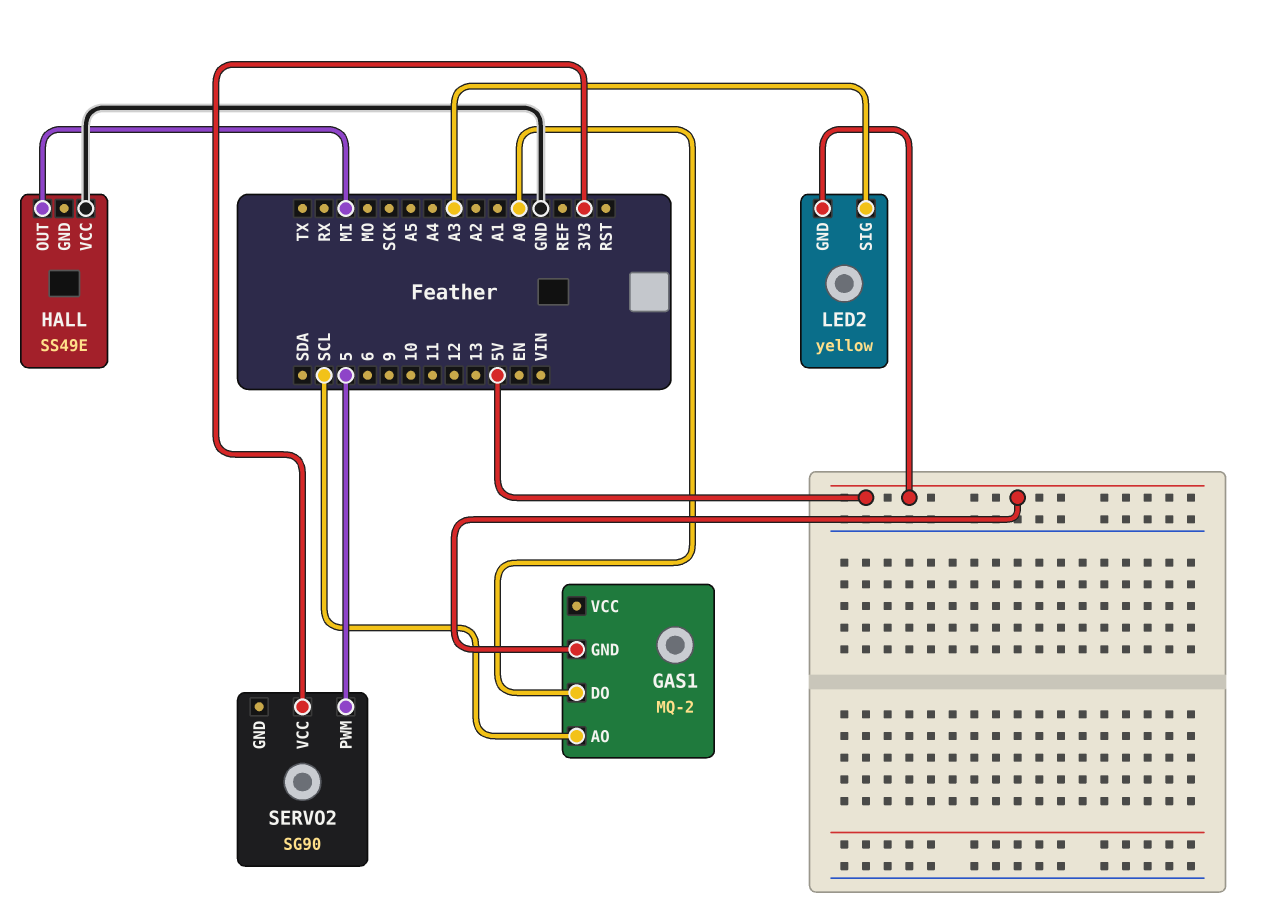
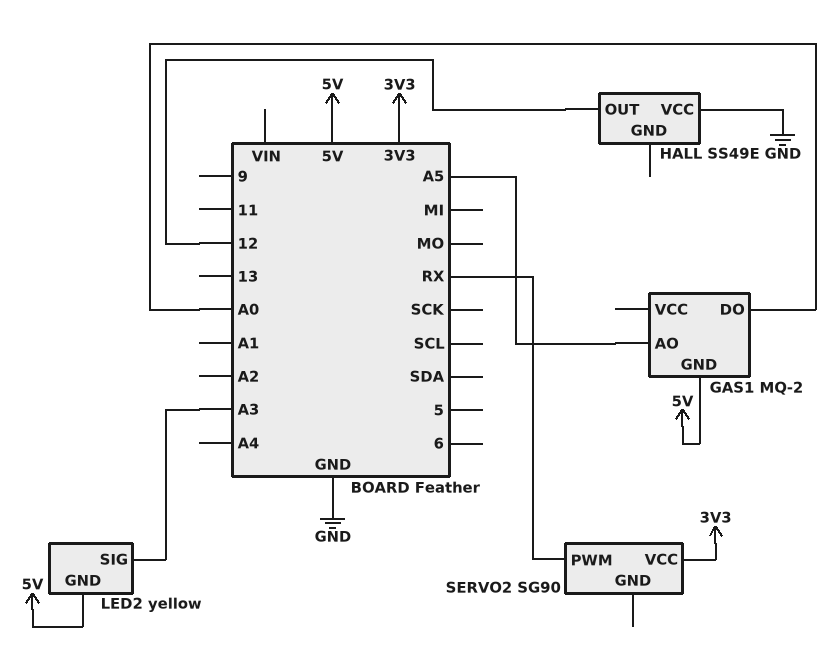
GAS1 pin AO: SCL -> A5
HALL pin OUT: MI -> 12
SERVO2 pin PWM: 5 -> RX

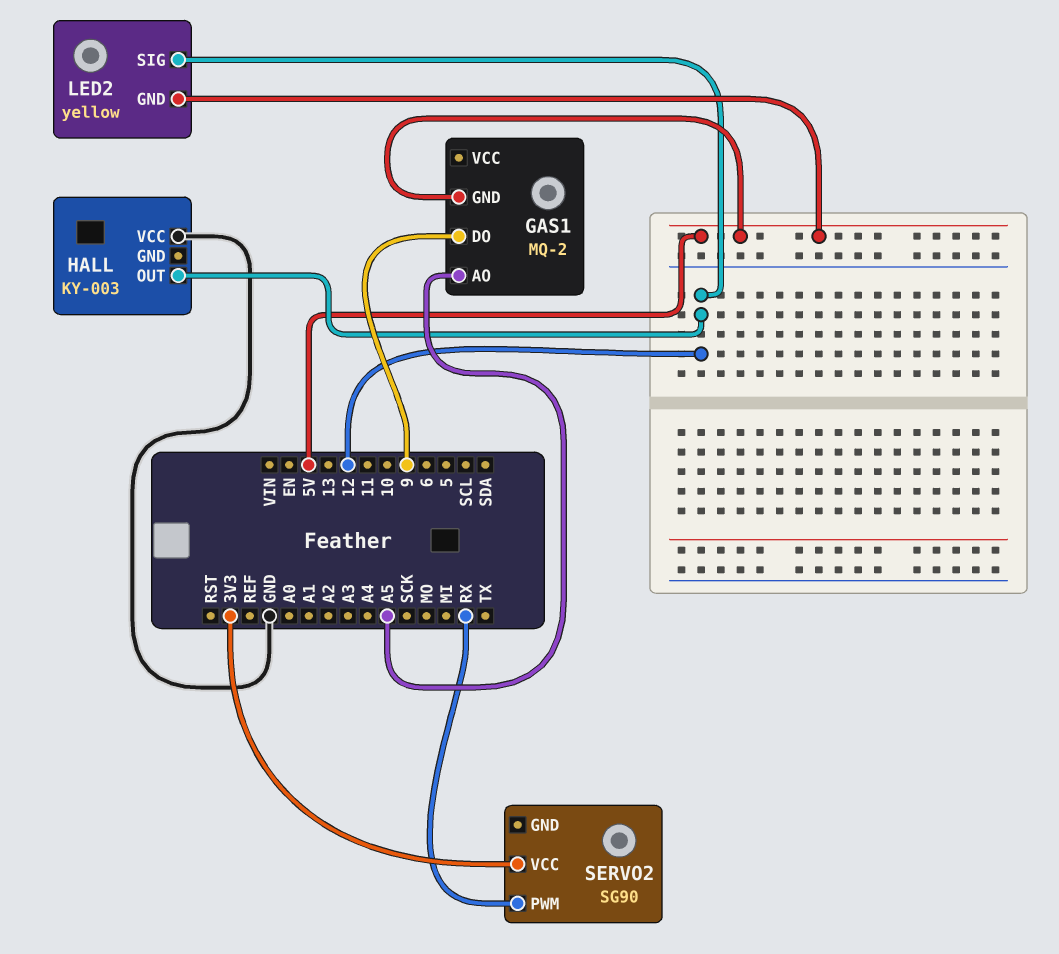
GAS1 pin DO: A0 -> 9
HALL: SS49E -> KY-003
LED2 pin SIG: A3 -> 12

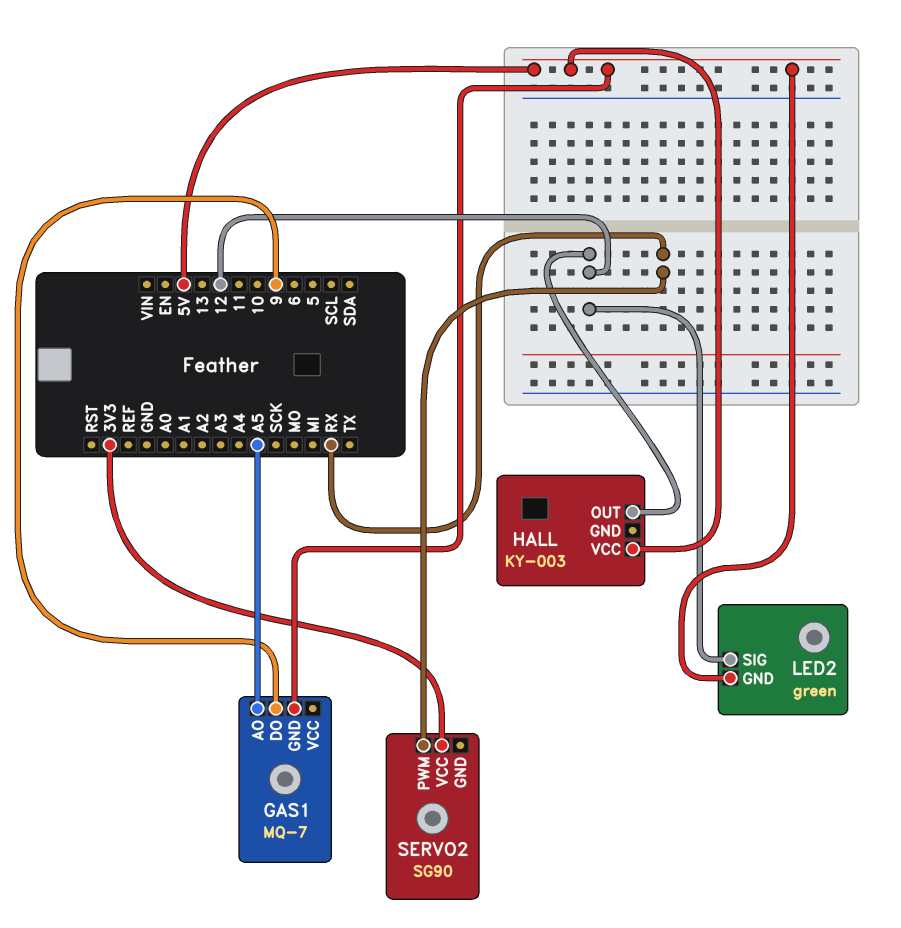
GAS1: MQ-2 -> MQ-7
HALL pin VCC: GND -> 5V
LED2: yellow -> green

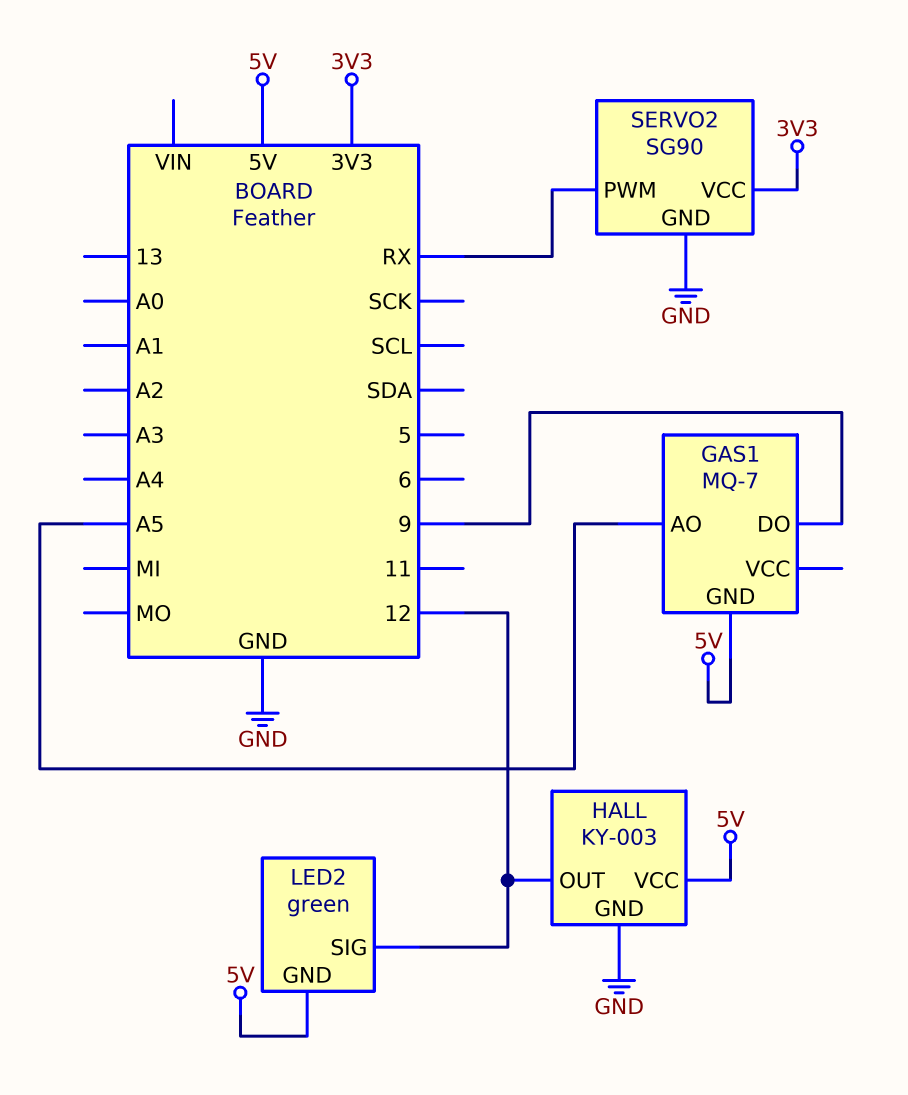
HALL pin GND: none -> GND
SERVO2 pin GND: none -> GND

